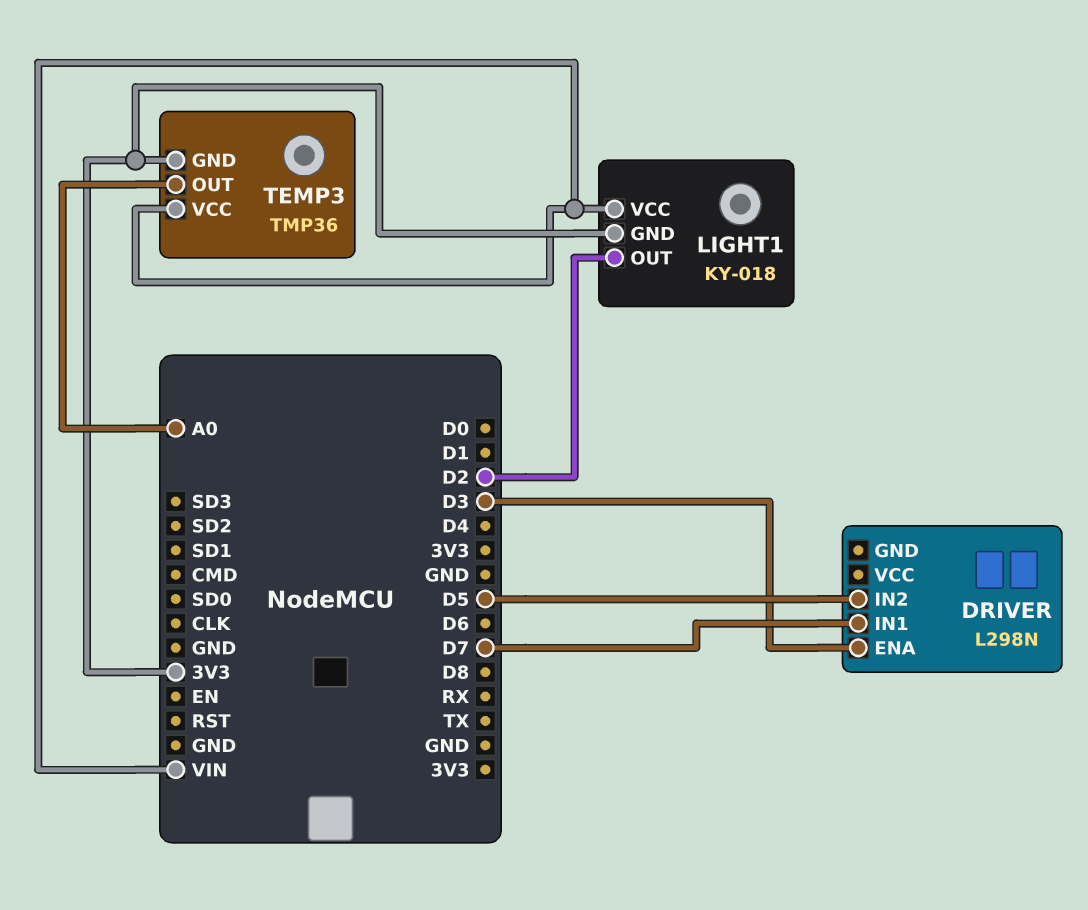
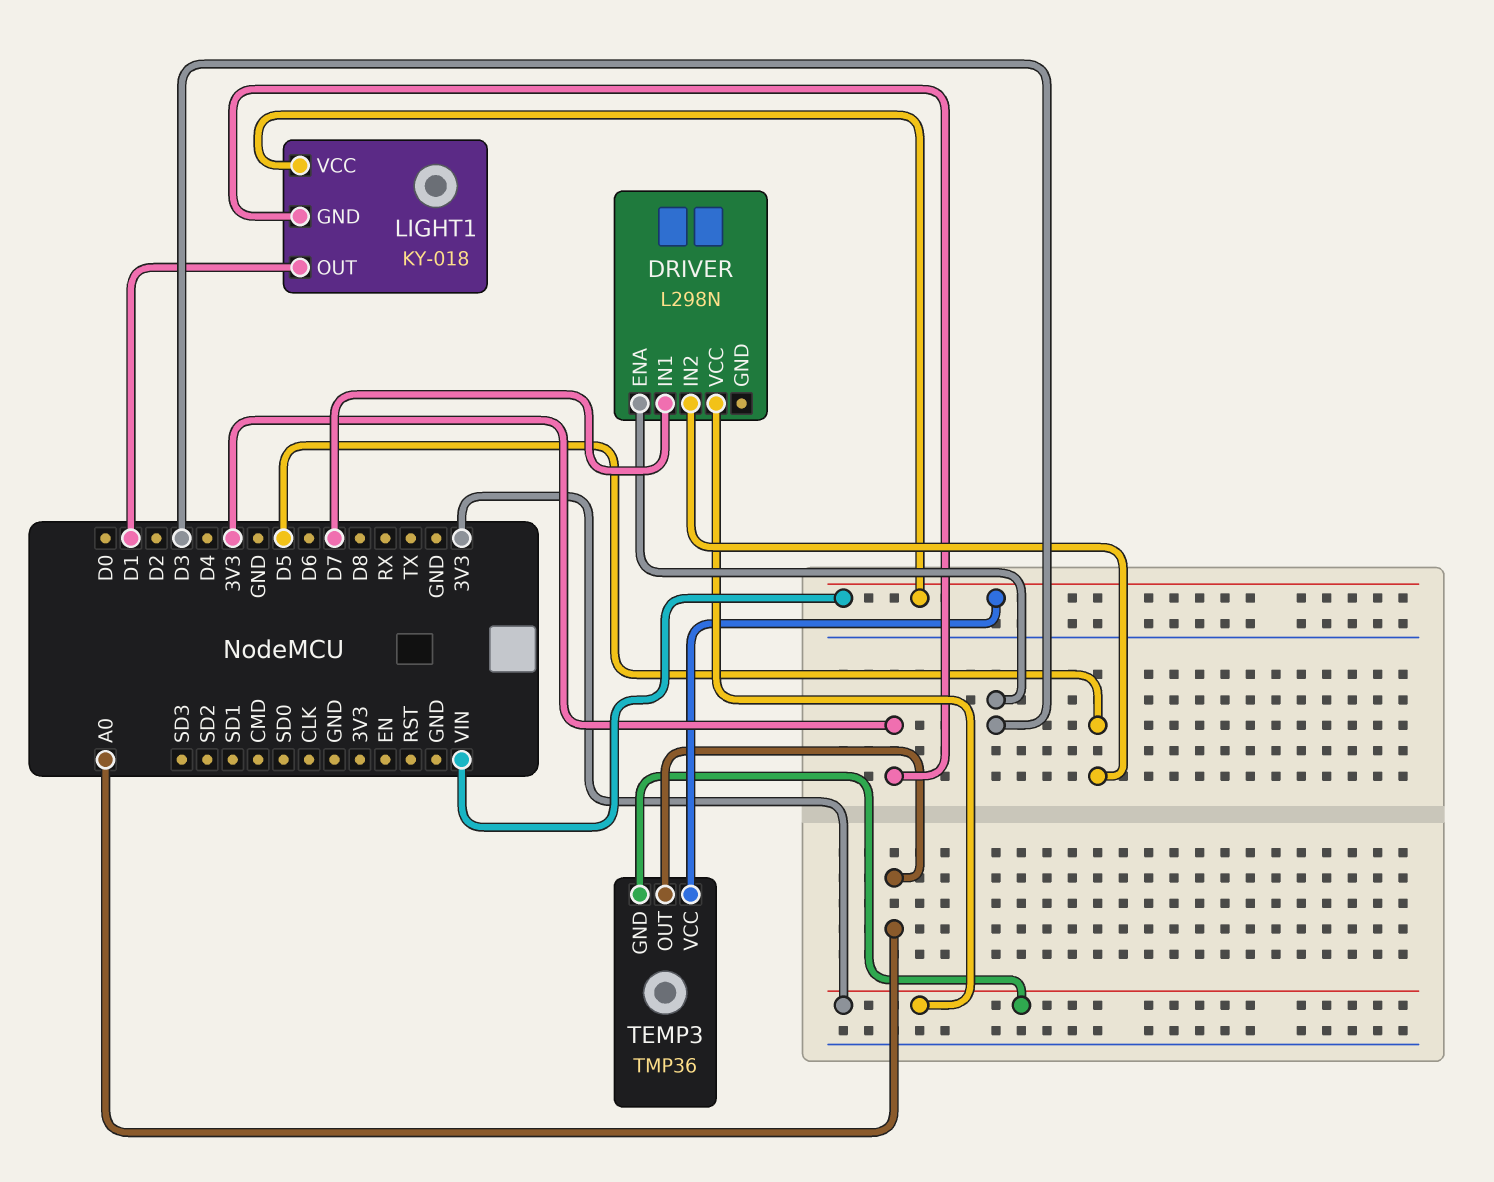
DRIVER pin VCC: none -> 3V3
LIGHT1 pin OUT: D2 -> D1

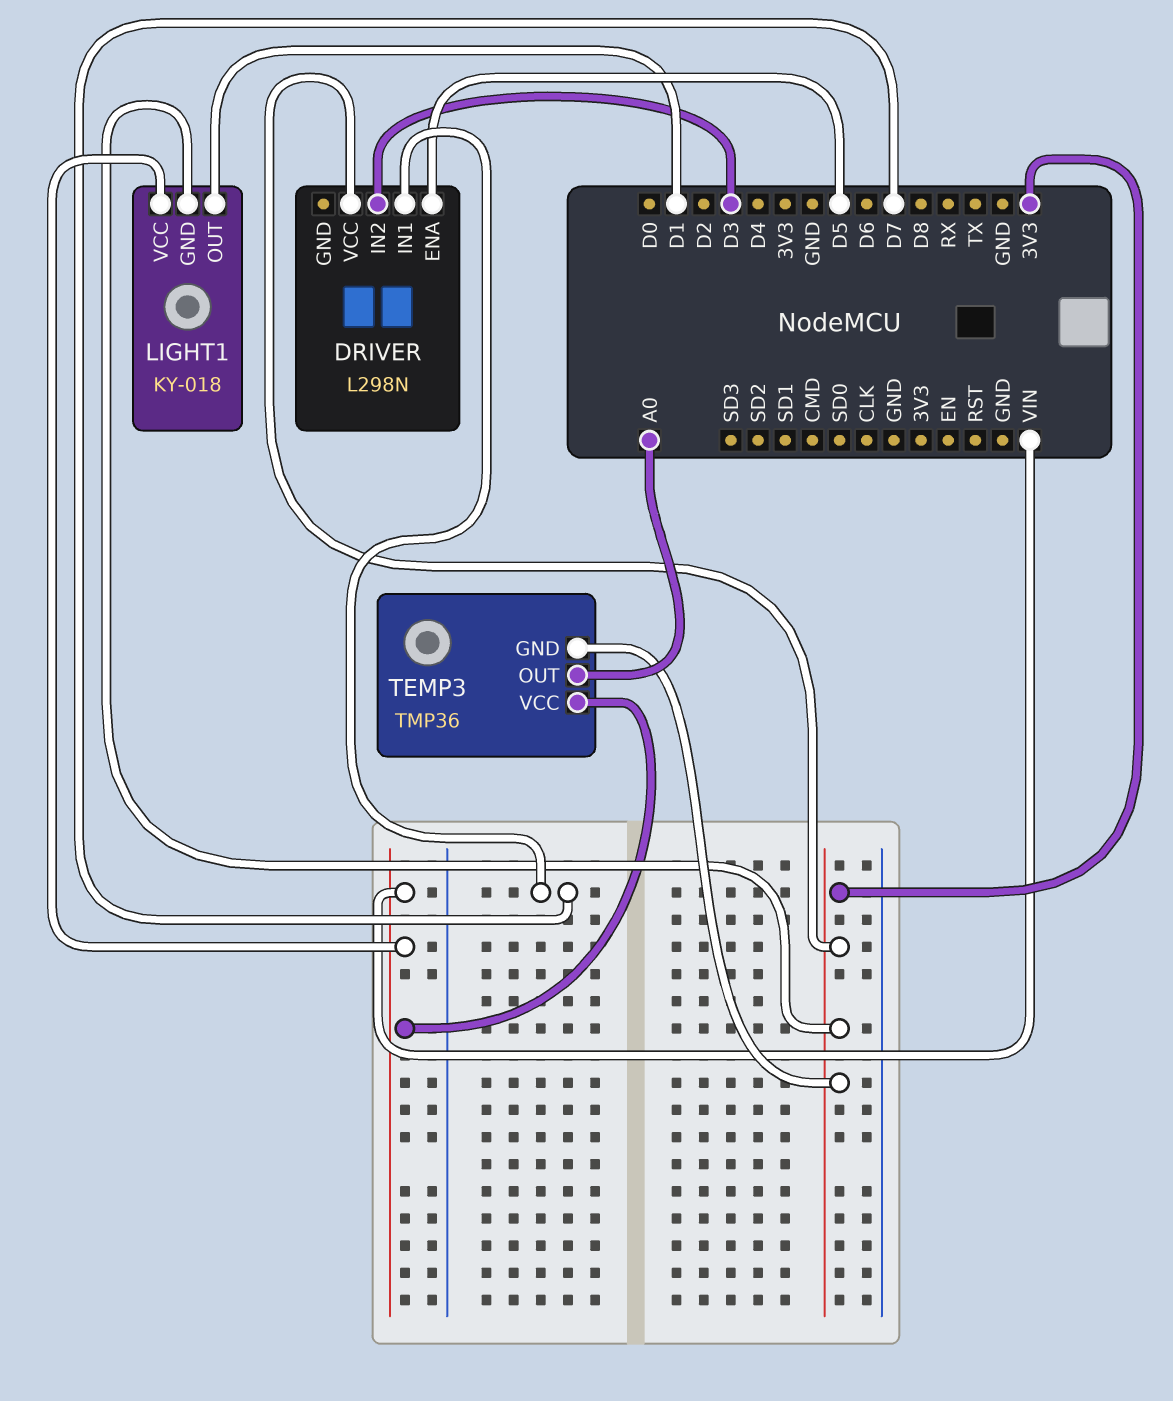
DRIVER pin ENA: D3 -> D5
DRIVER pin IN2: D5 -> D3

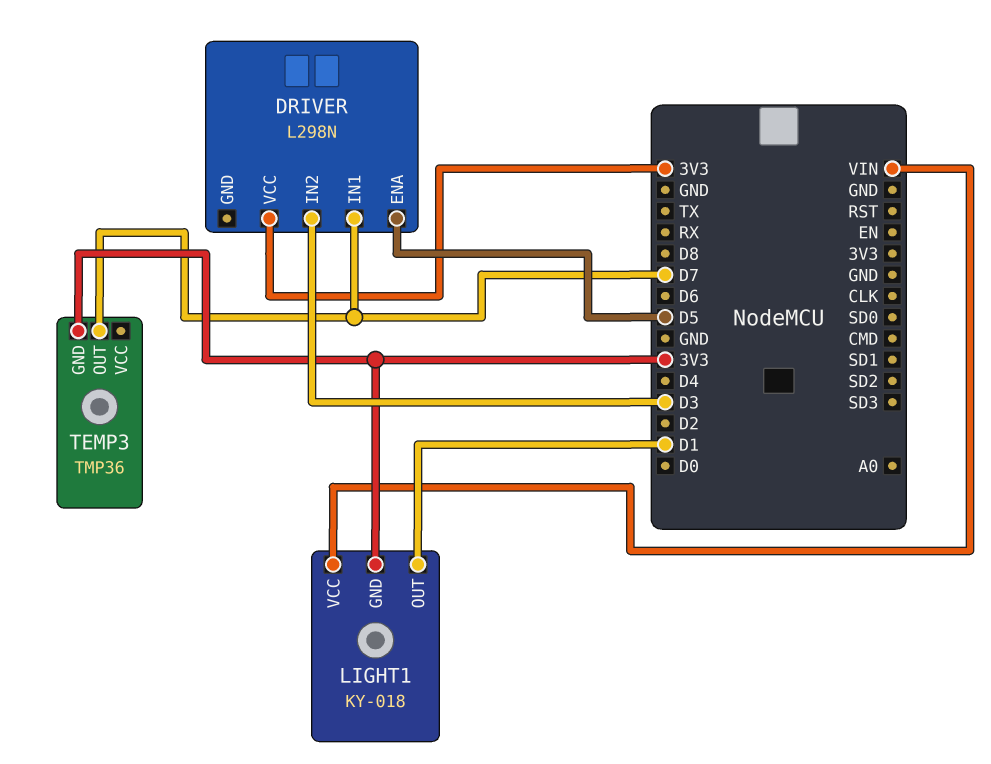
TEMP3 pin OUT: A0 -> D7
TEMP3 pin VCC: VIN -> none

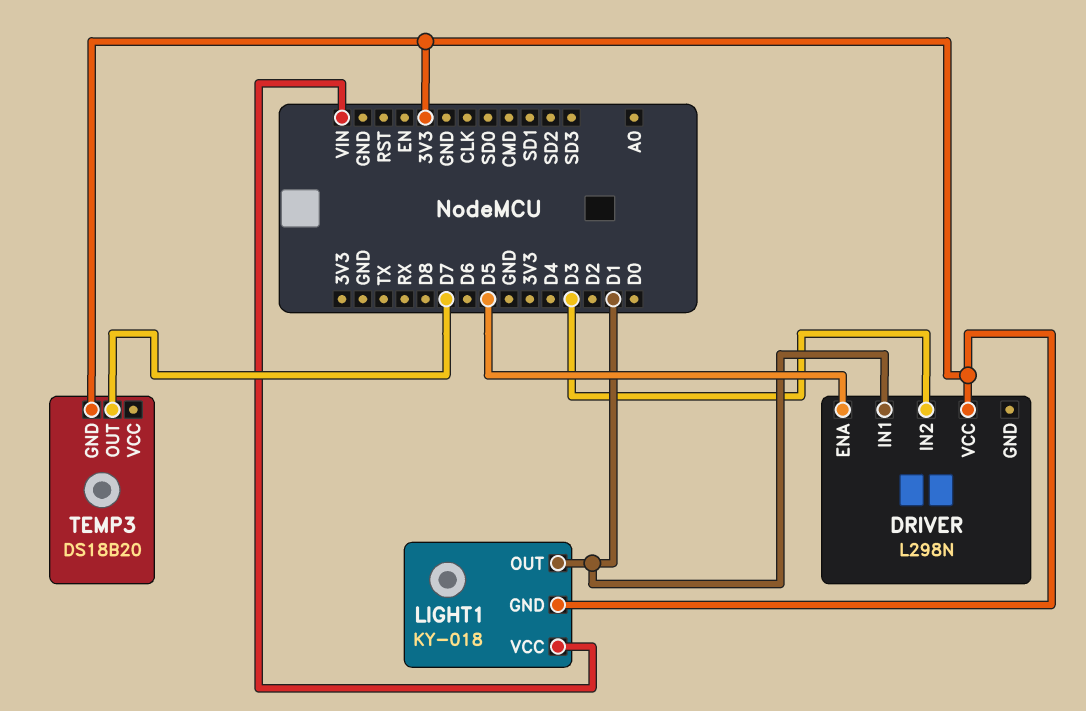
DRIVER pin IN1: D7 -> D1
TEMP3: TMP36 -> DS18B20

